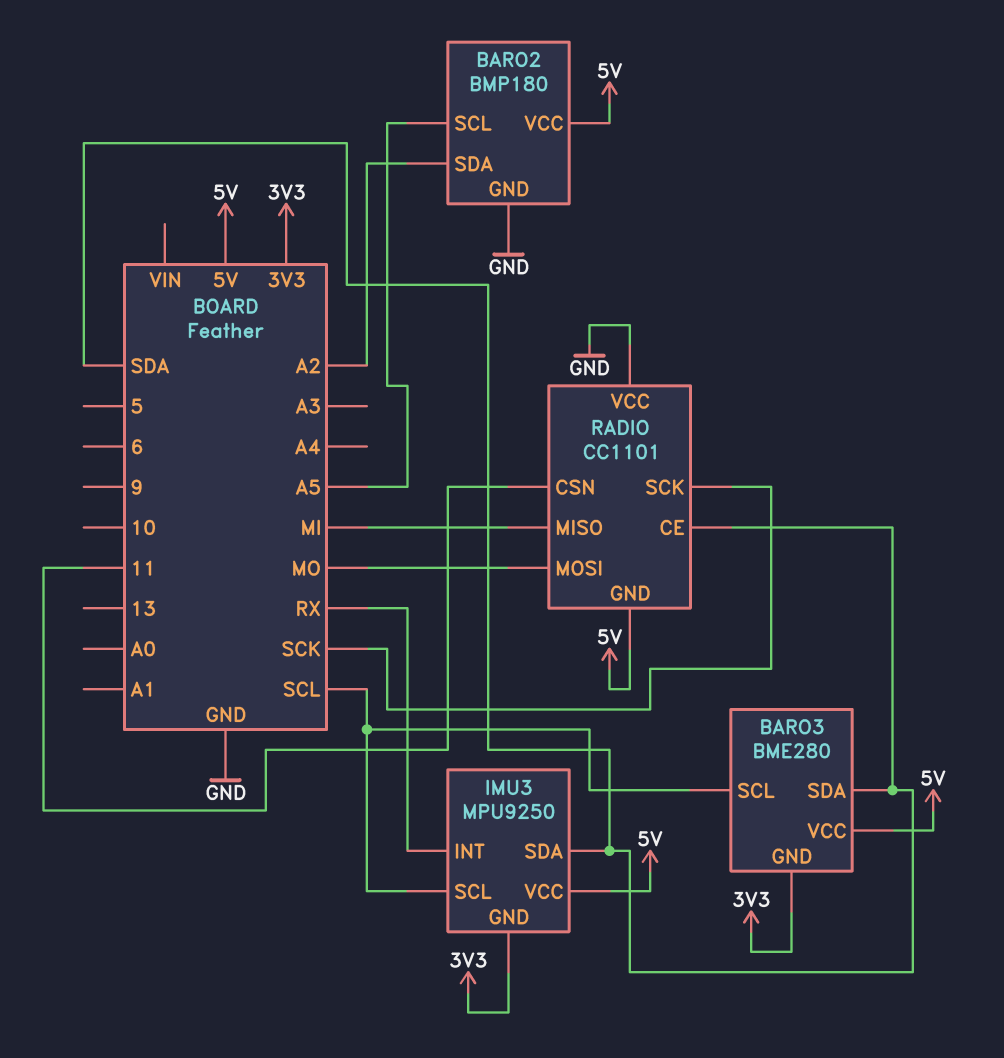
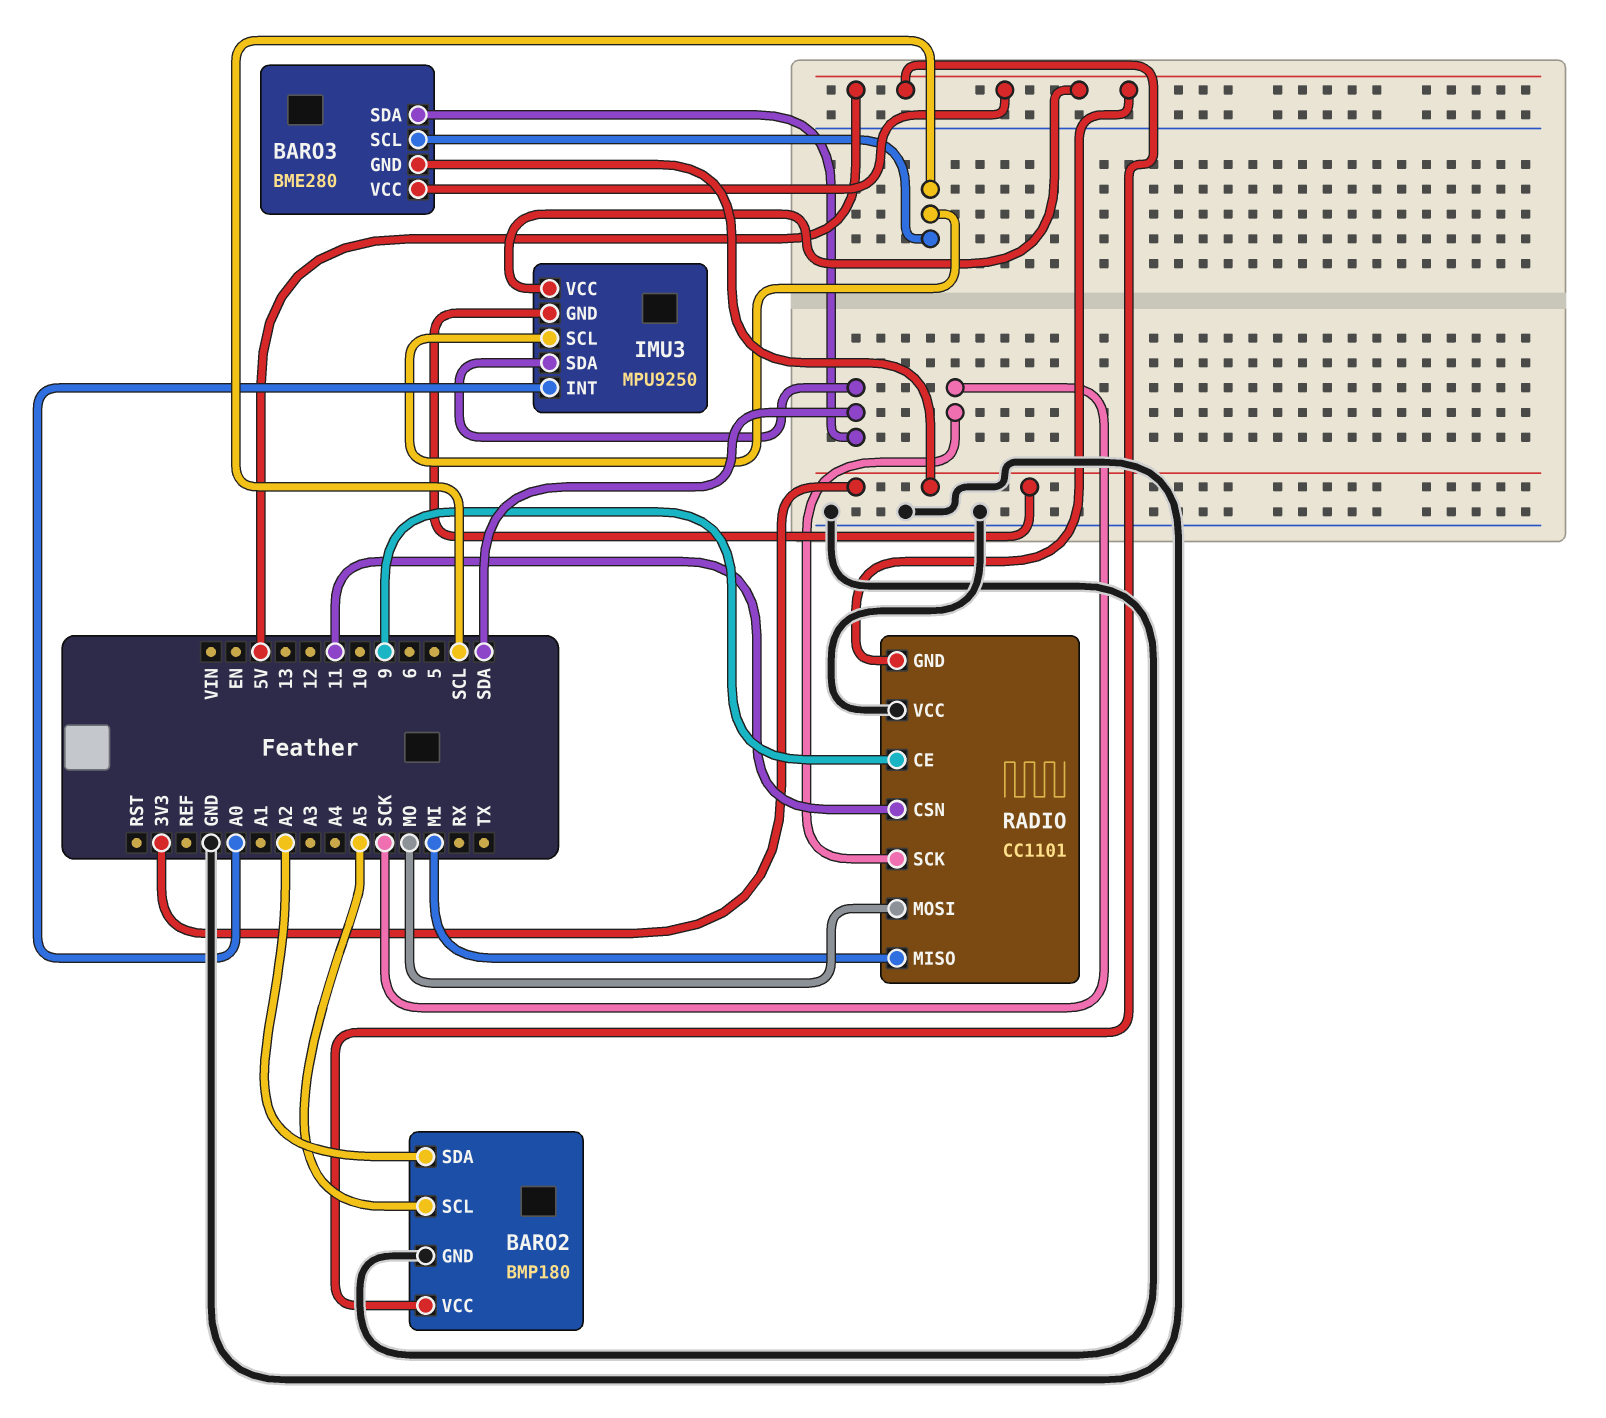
IMU3 pin INT: RX -> A0
RADIO pin CE: SDA -> 9

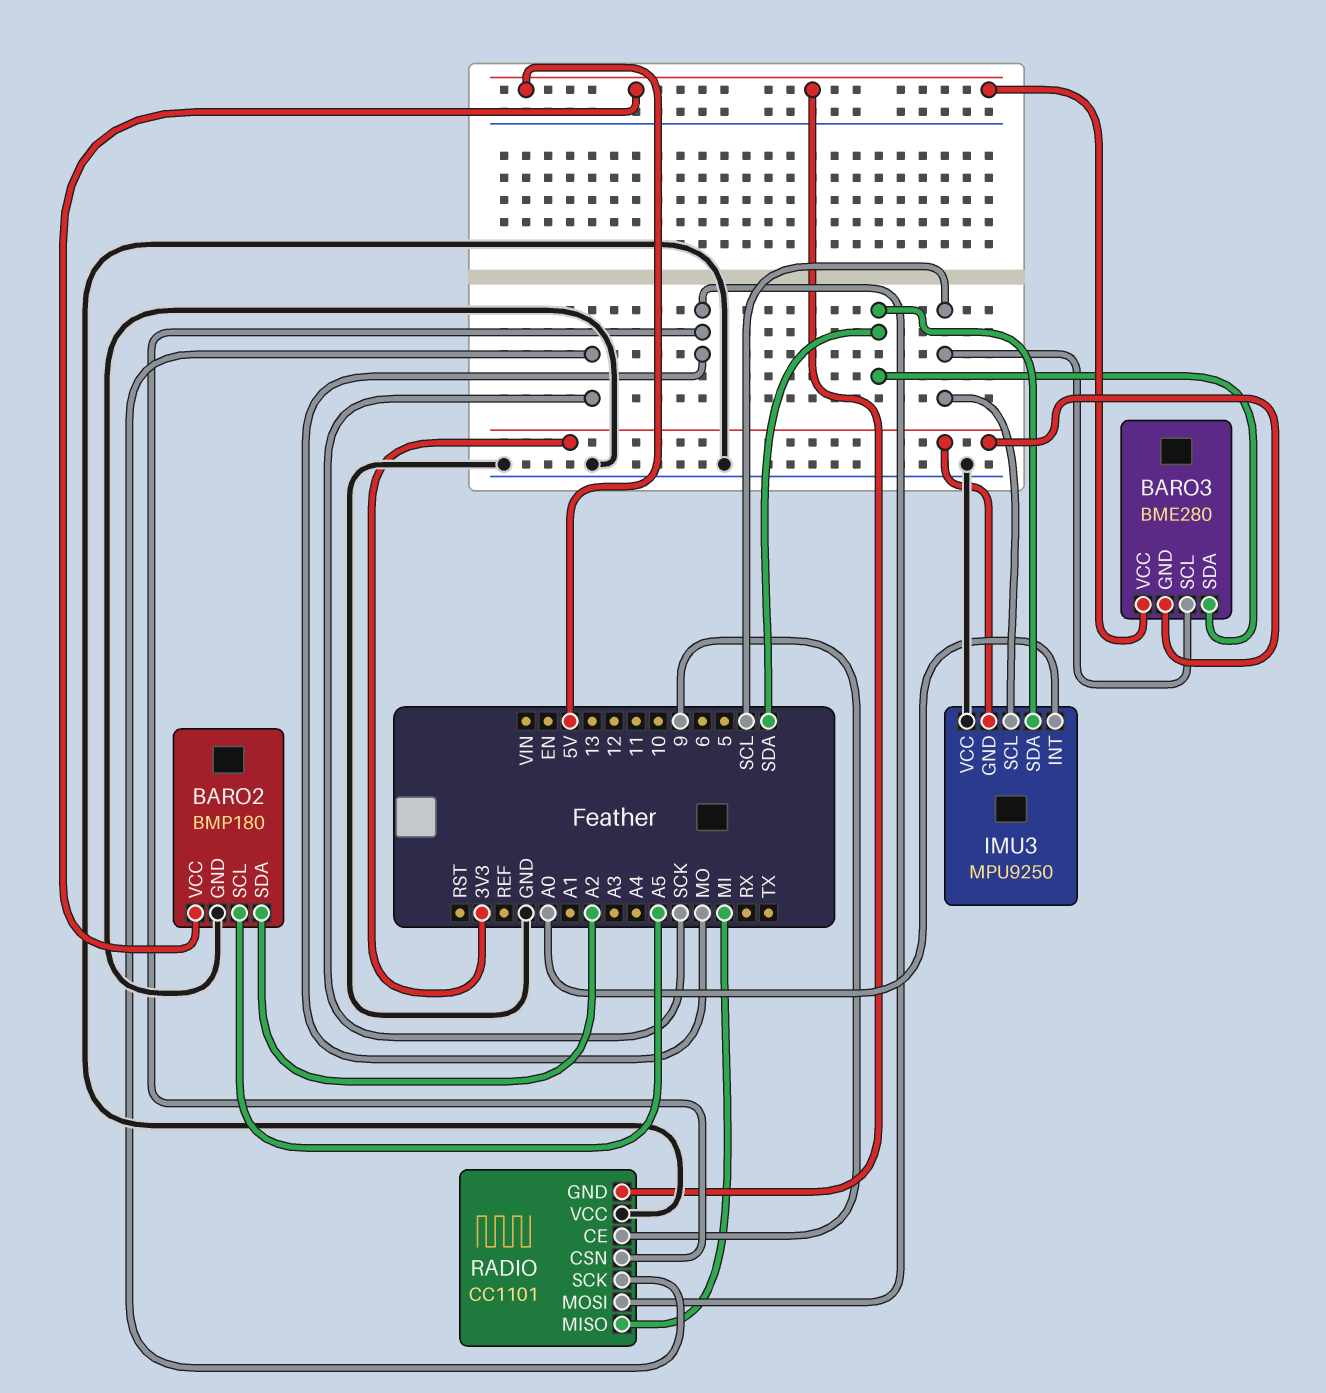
IMU3 pin VCC: 5V -> GND
RADIO pin CSN: 11 -> MO

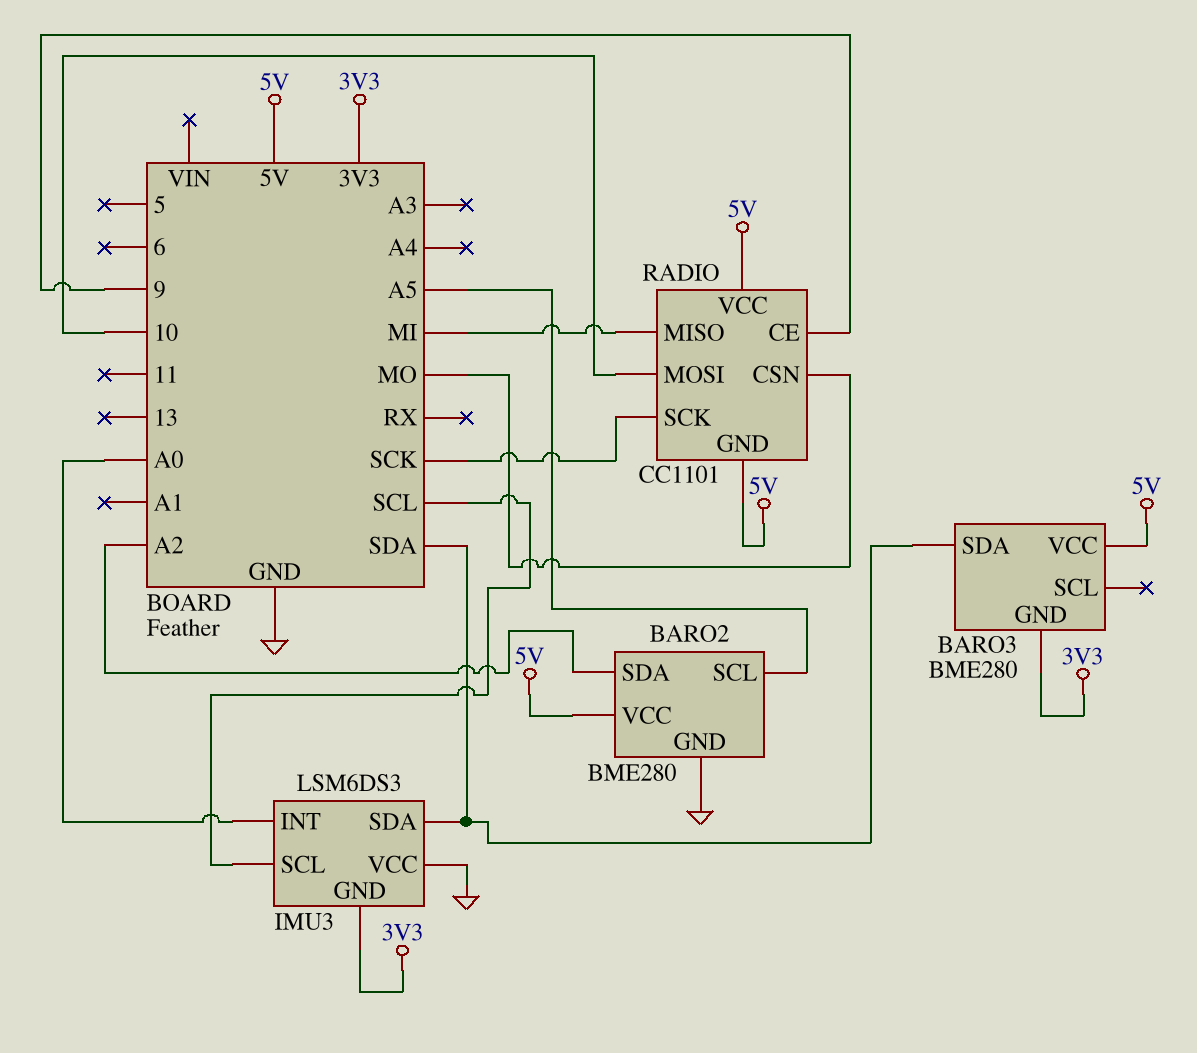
BARO2: BMP180 -> BME280
BARO3 pin SCL: SCL -> none
IMU3: MPU9250 -> LSM6DS3
RADIO pin MOSI: MO -> 10
RADIO pin VCC: GND -> 5V

